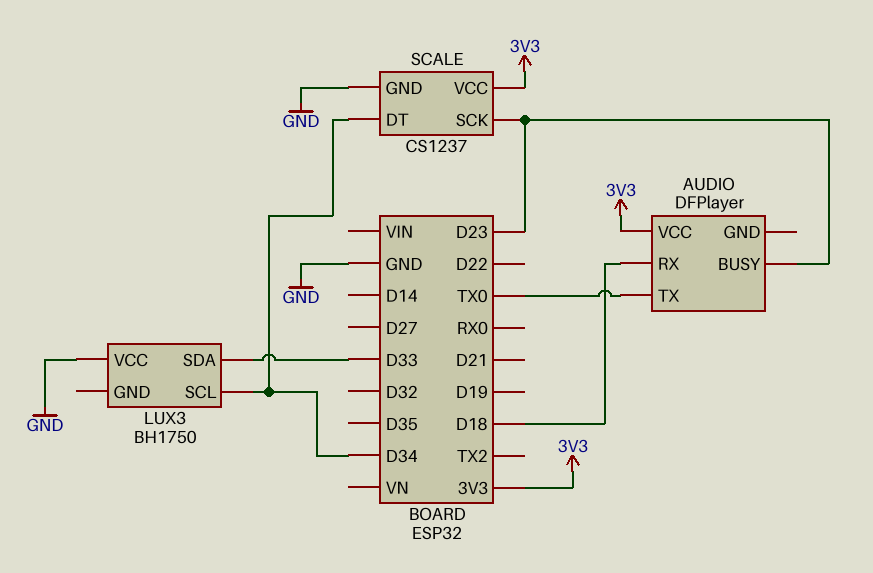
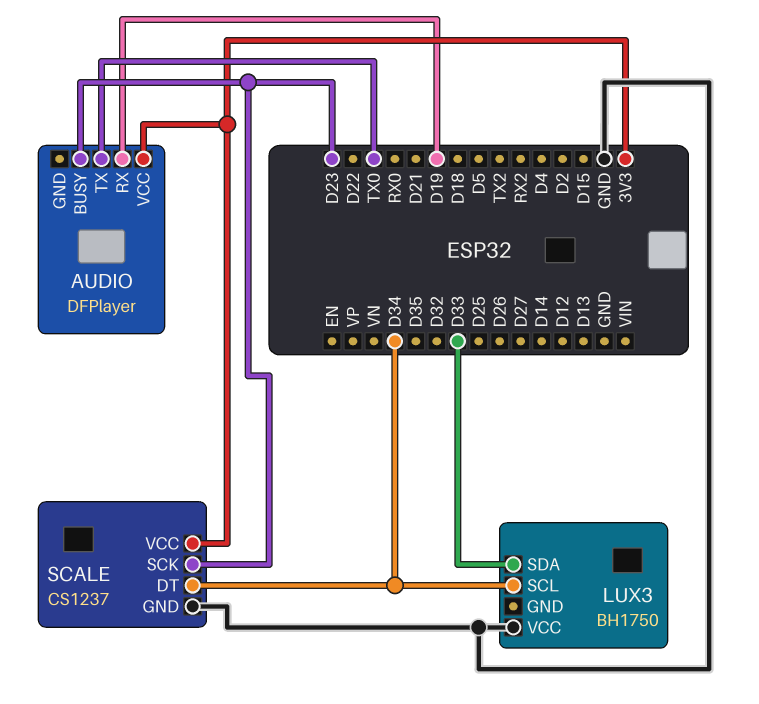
AUDIO pin RX: D18 -> D19

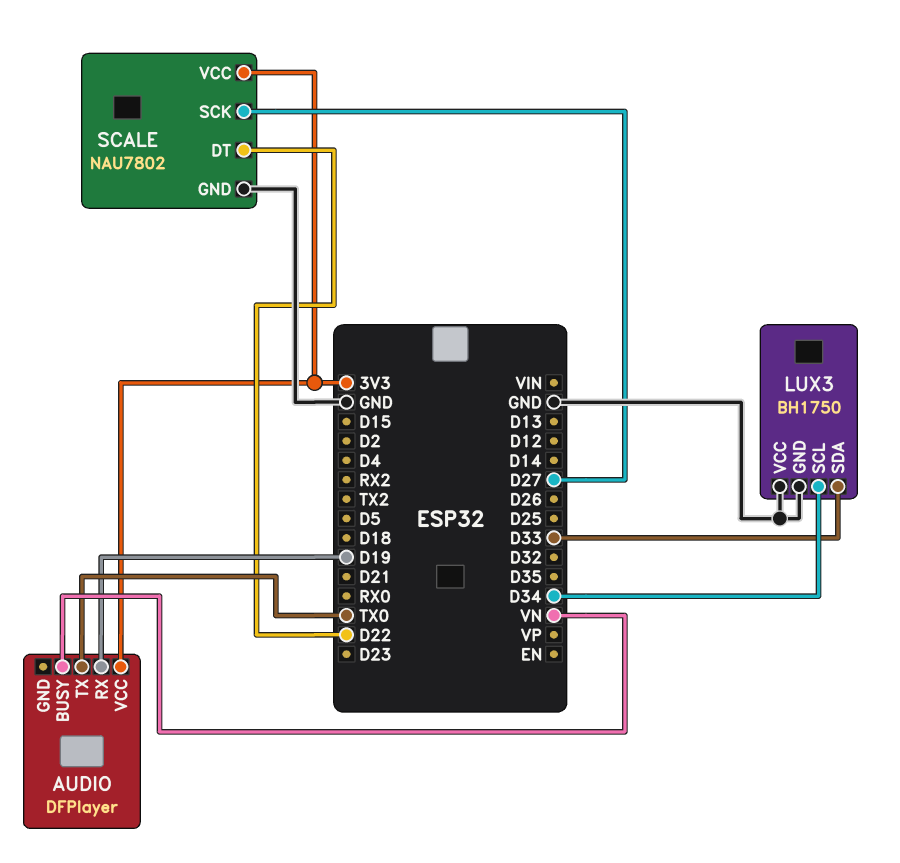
AUDIO pin BUSY: D23 -> VN
LUX3 pin GND: none -> GND
SCALE: CS1237 -> NAU7802
SCALE pin DT: D34 -> D22
SCALE pin SCK: D23 -> D27

